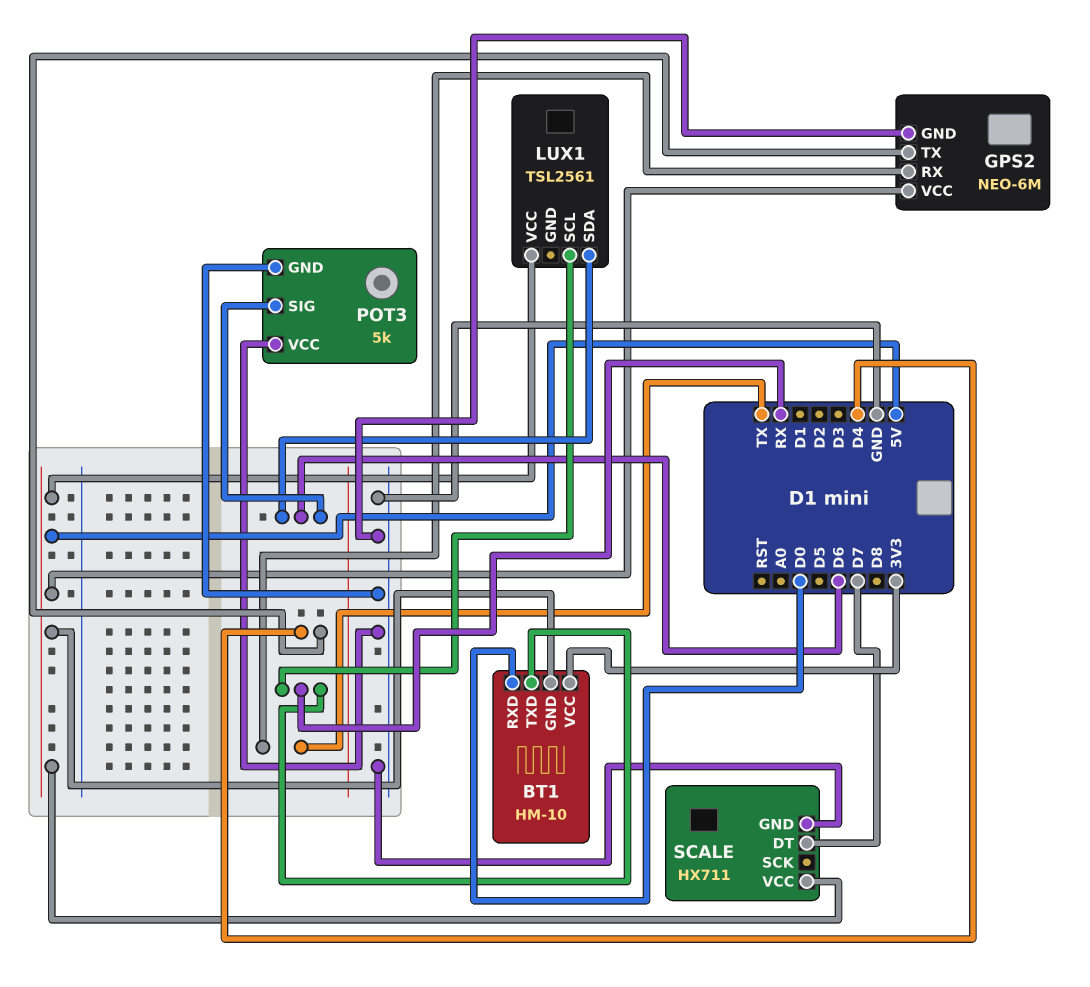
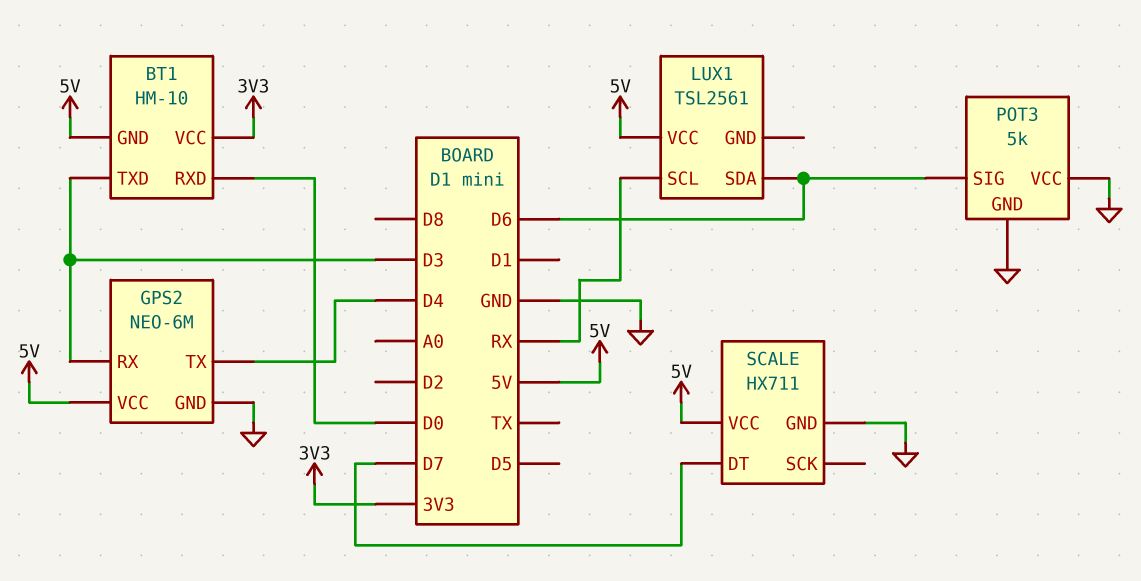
BT1 pin TXD: RX -> D3
GPS2 pin RX: TX -> D3

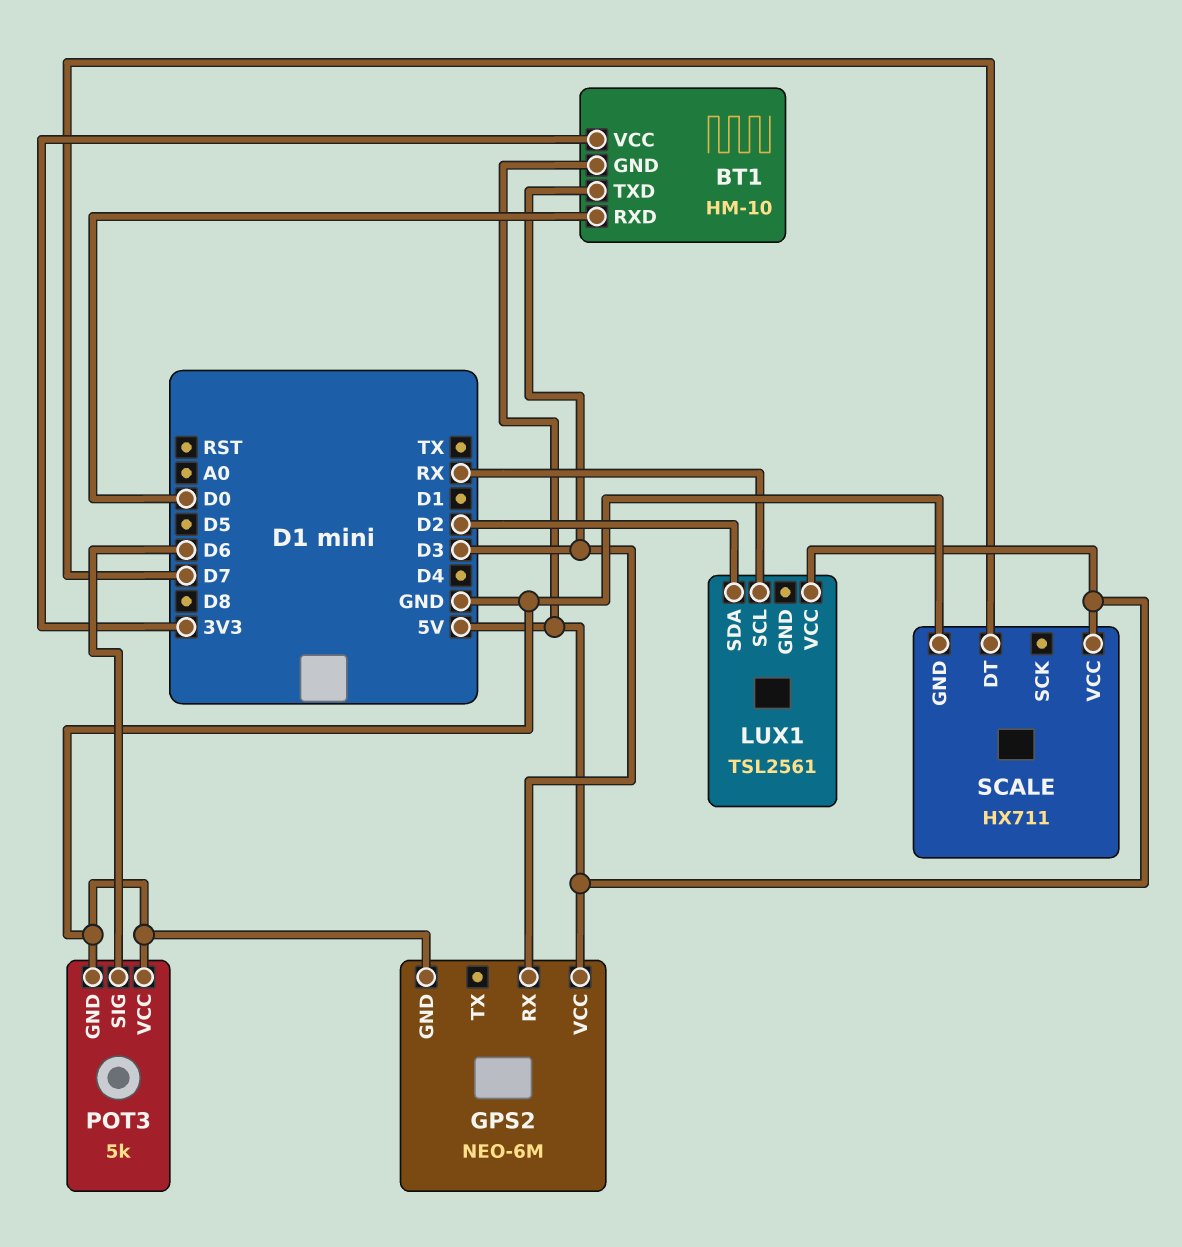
GPS2 pin TX: D4 -> none
LUX1 pin SDA: D6 -> D2

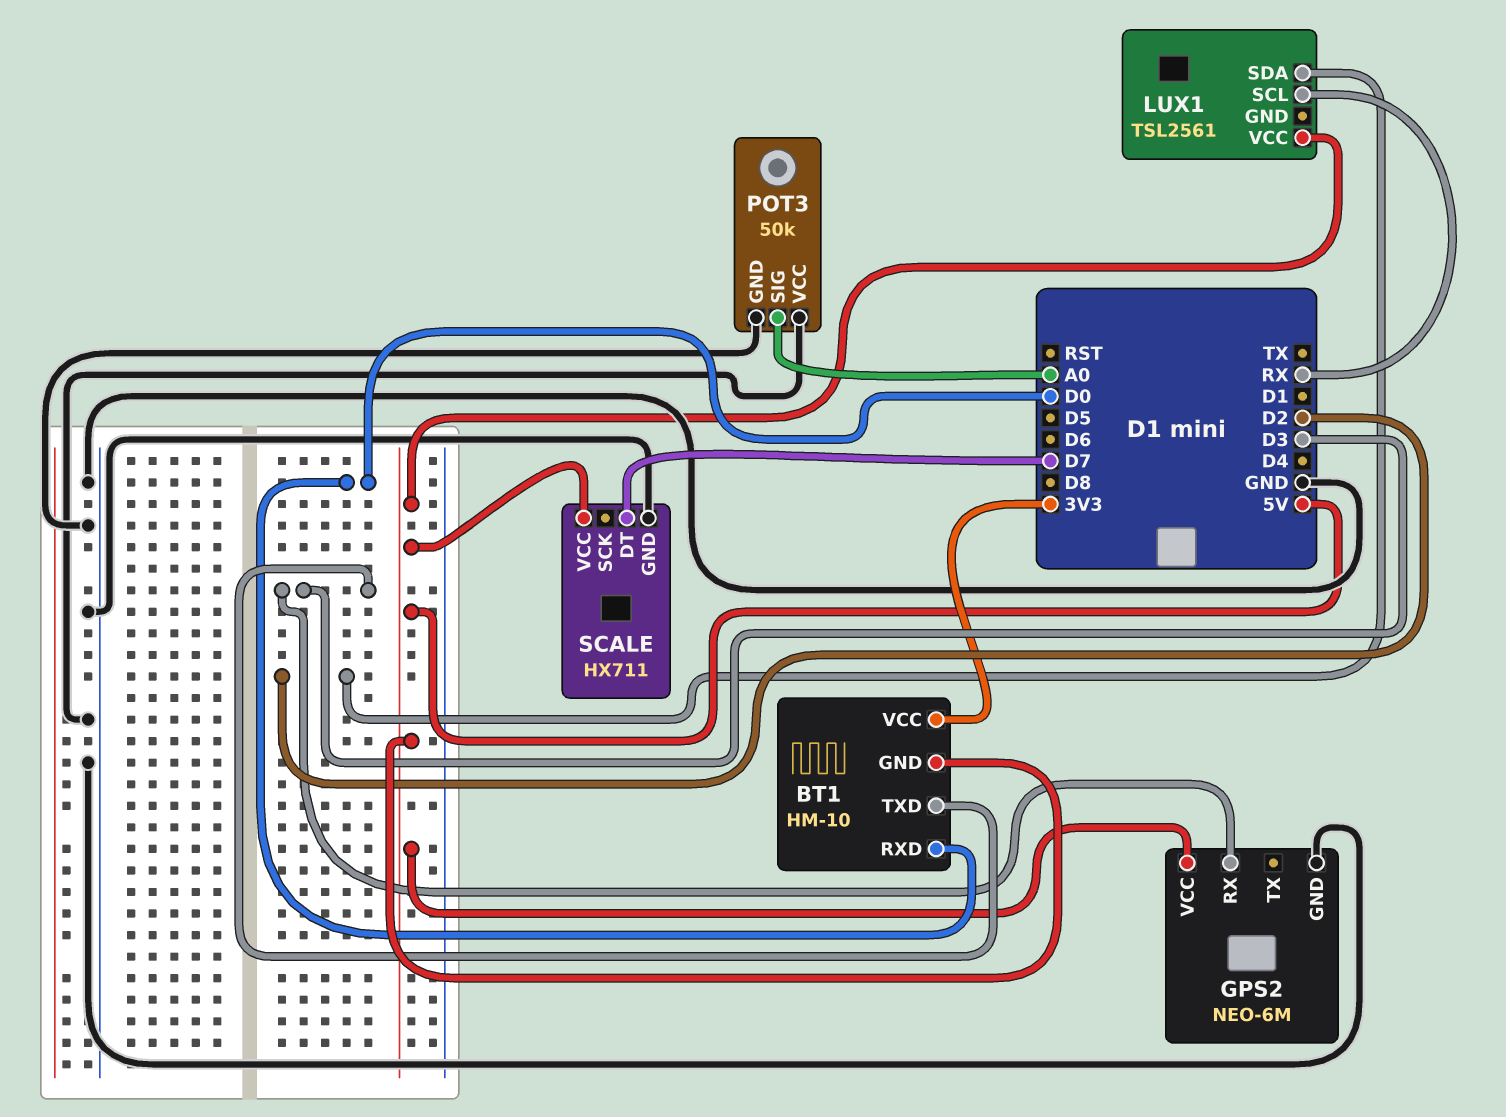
POT3: 5k -> 50k
POT3 pin SIG: D6 -> A0

